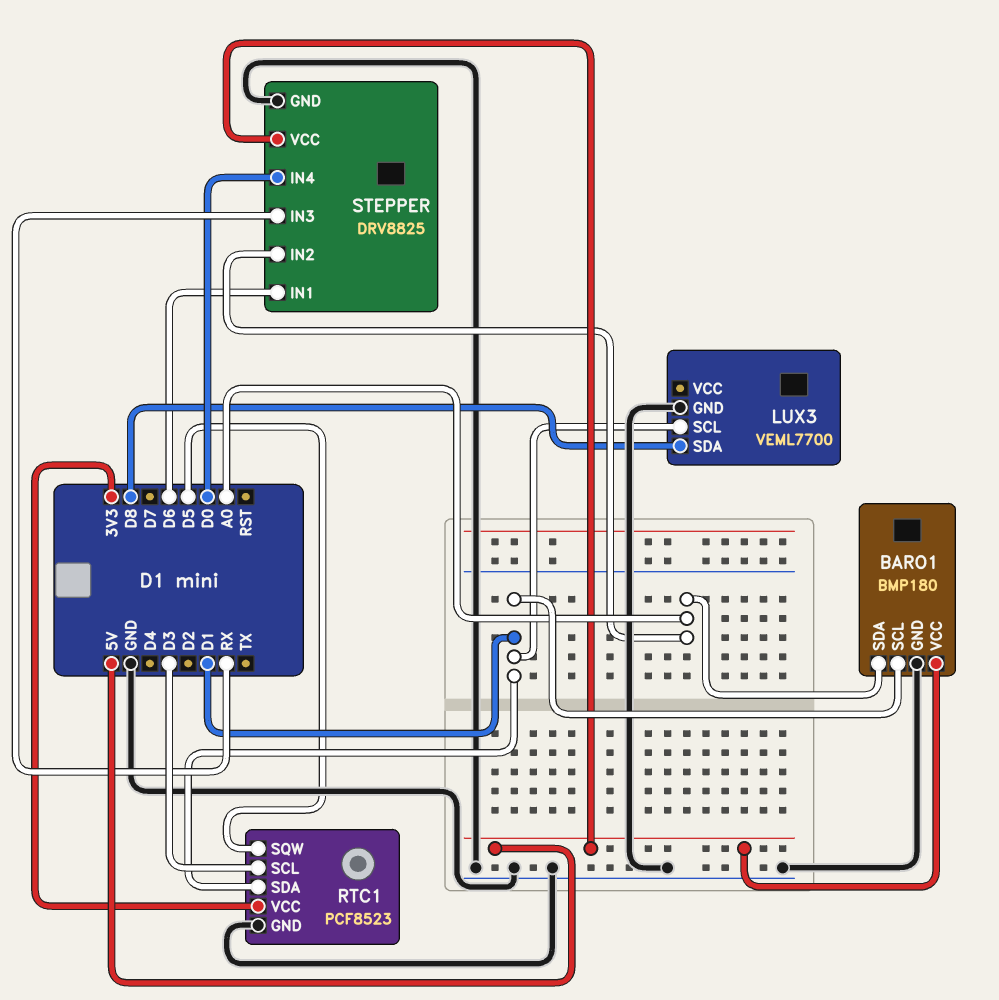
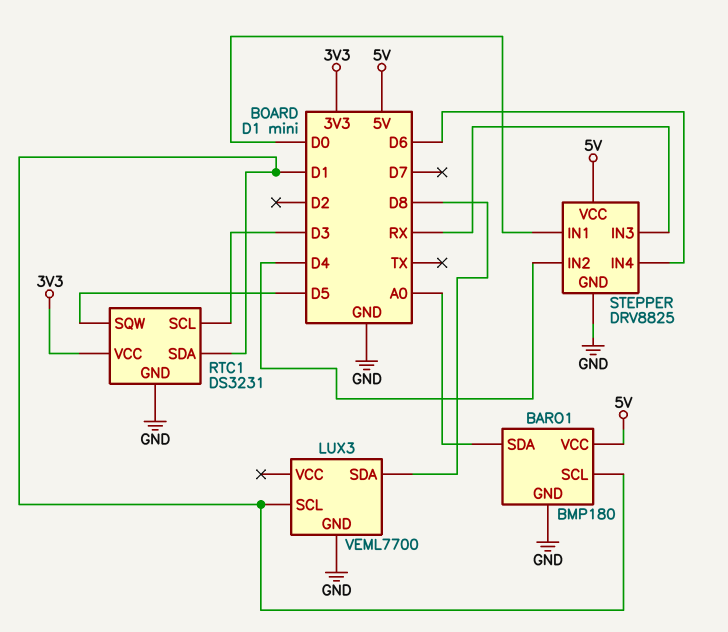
RTC1: PCF8523 -> DS3231
STEPPER pin IN1: D6 -> D0
STEPPER pin IN2: A0 -> D4
STEPPER pin IN4: D0 -> D6

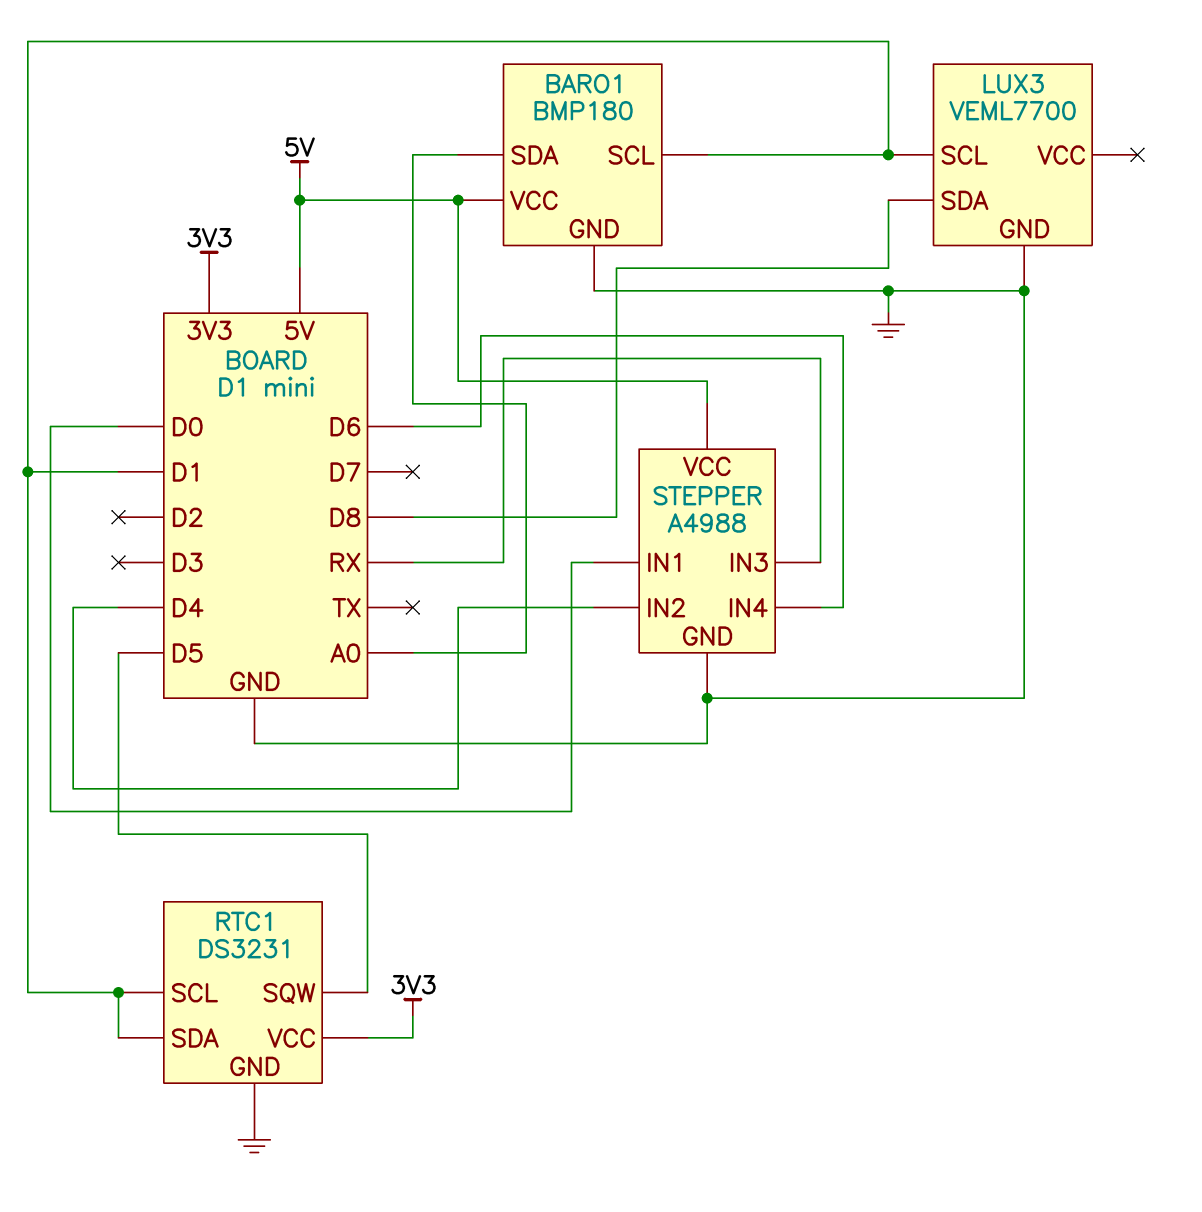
RTC1 pin SCL: D3 -> D1
STEPPER: DRV8825 -> A4988

